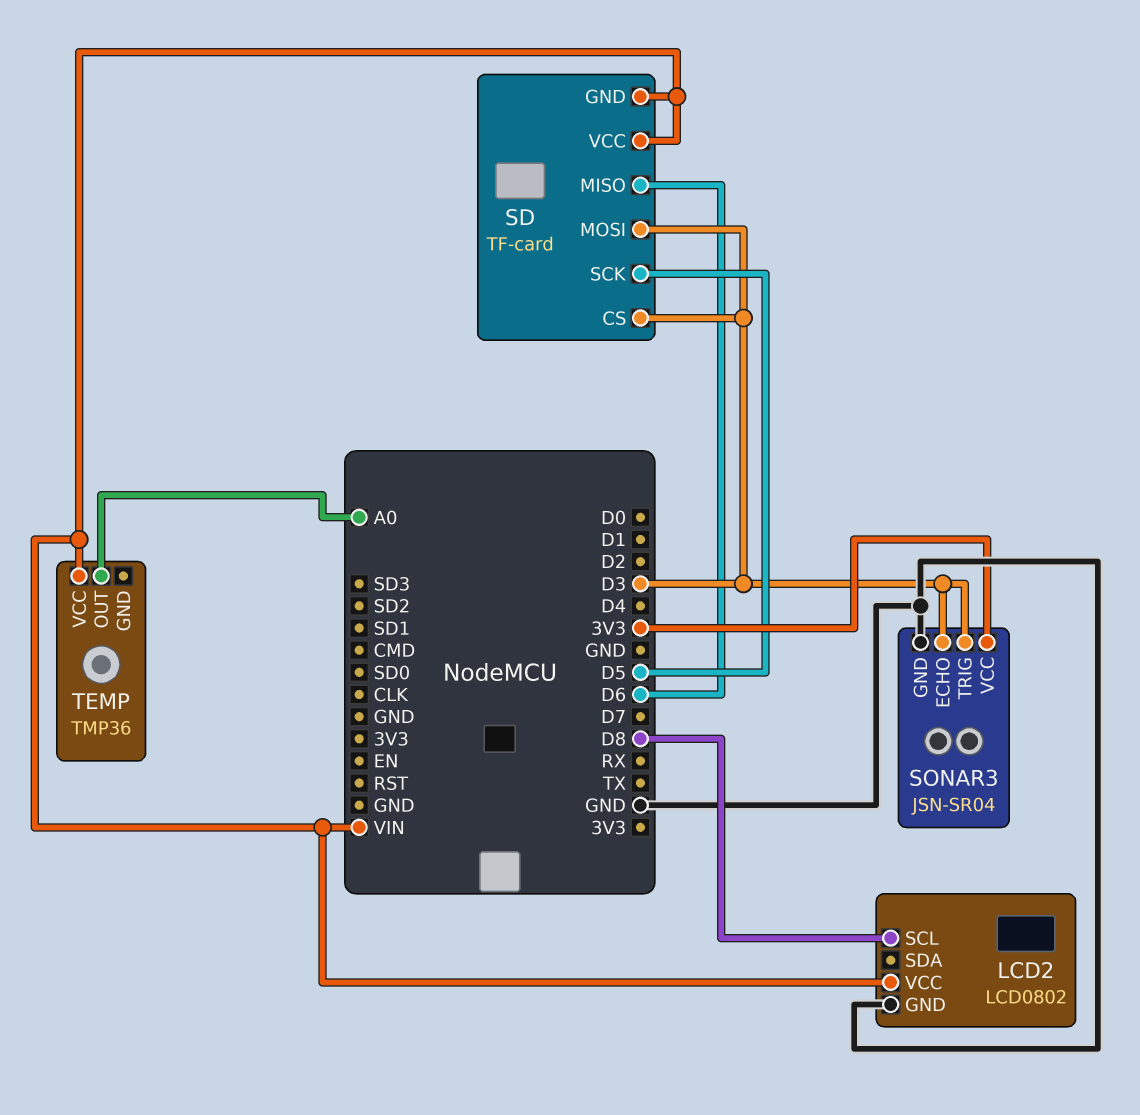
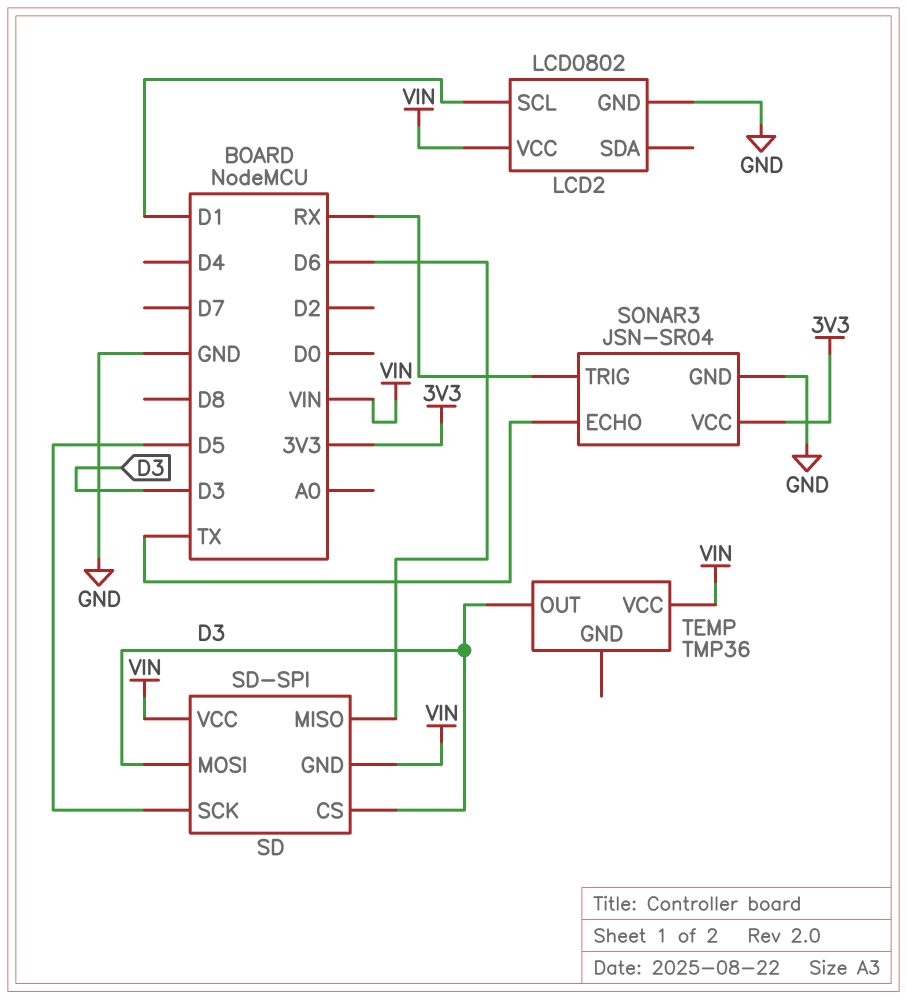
LCD2 pin SCL: D8 -> D1
SD: TF-card -> SD-SPI
SONAR3 pin ECHO: D3 -> TX
SONAR3 pin TRIG: D3 -> RX
TEMP pin OUT: A0 -> D3

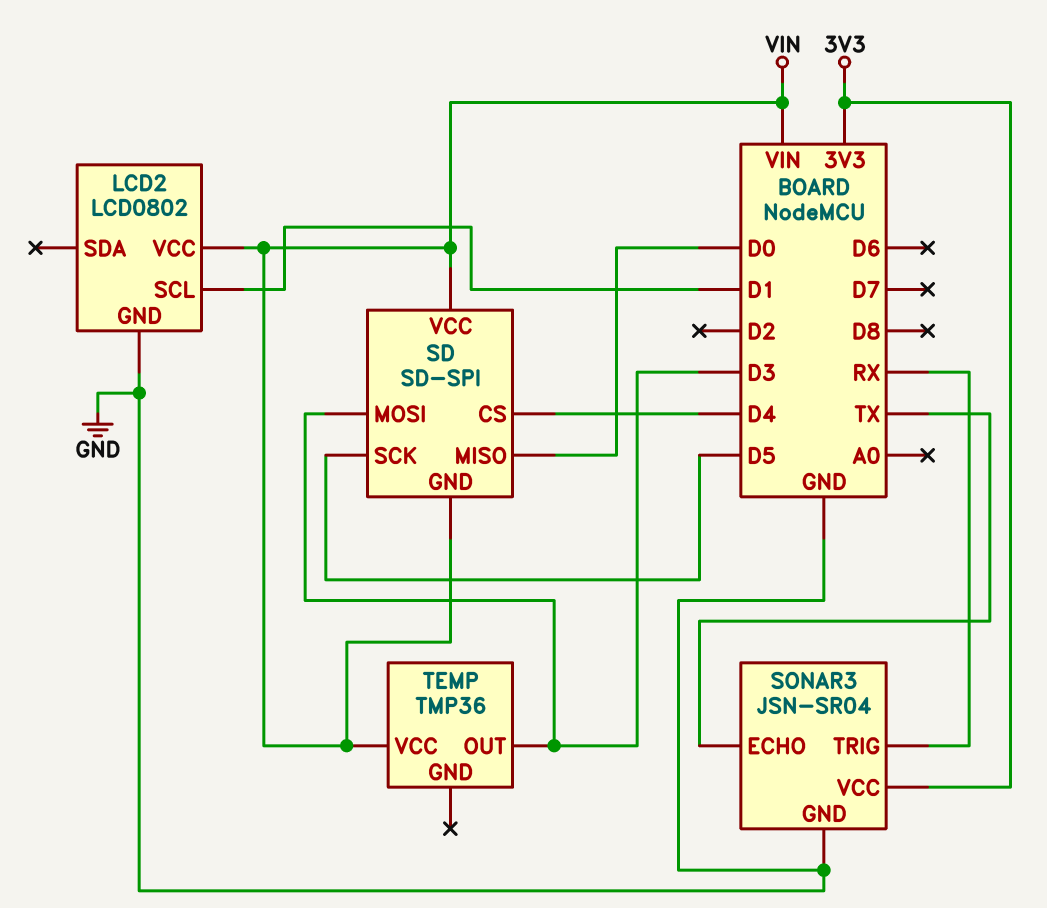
SD pin CS: D3 -> D4
SD pin MISO: D6 -> D0

